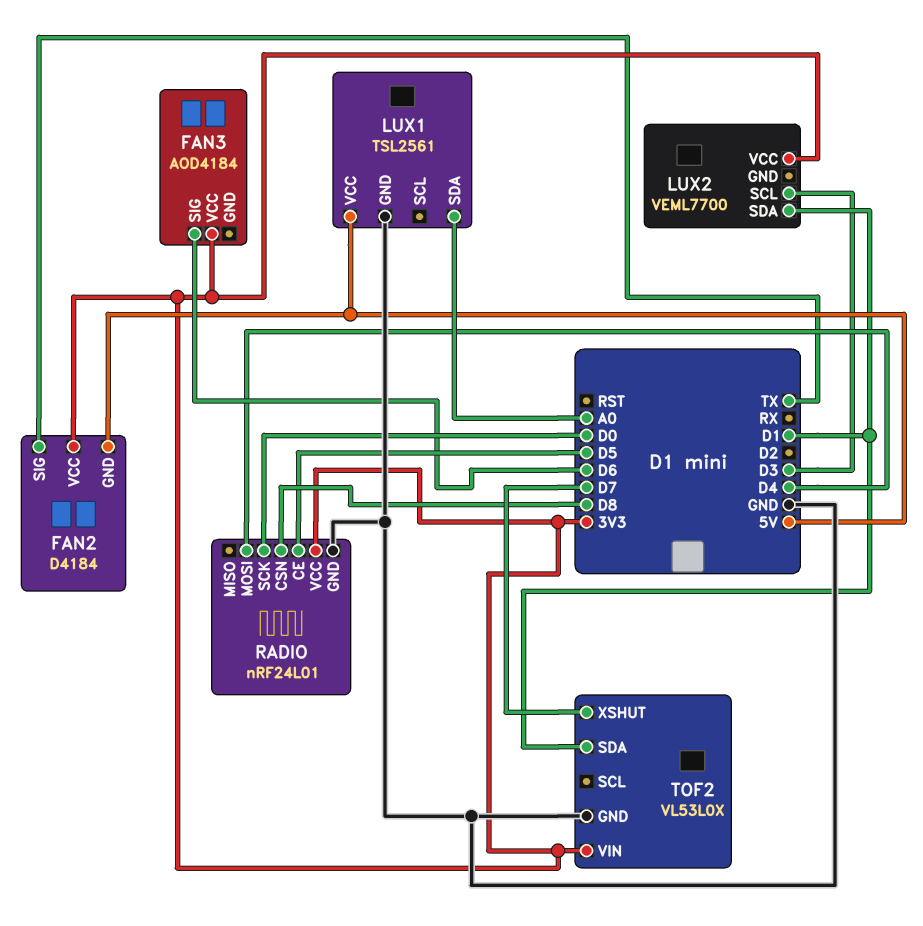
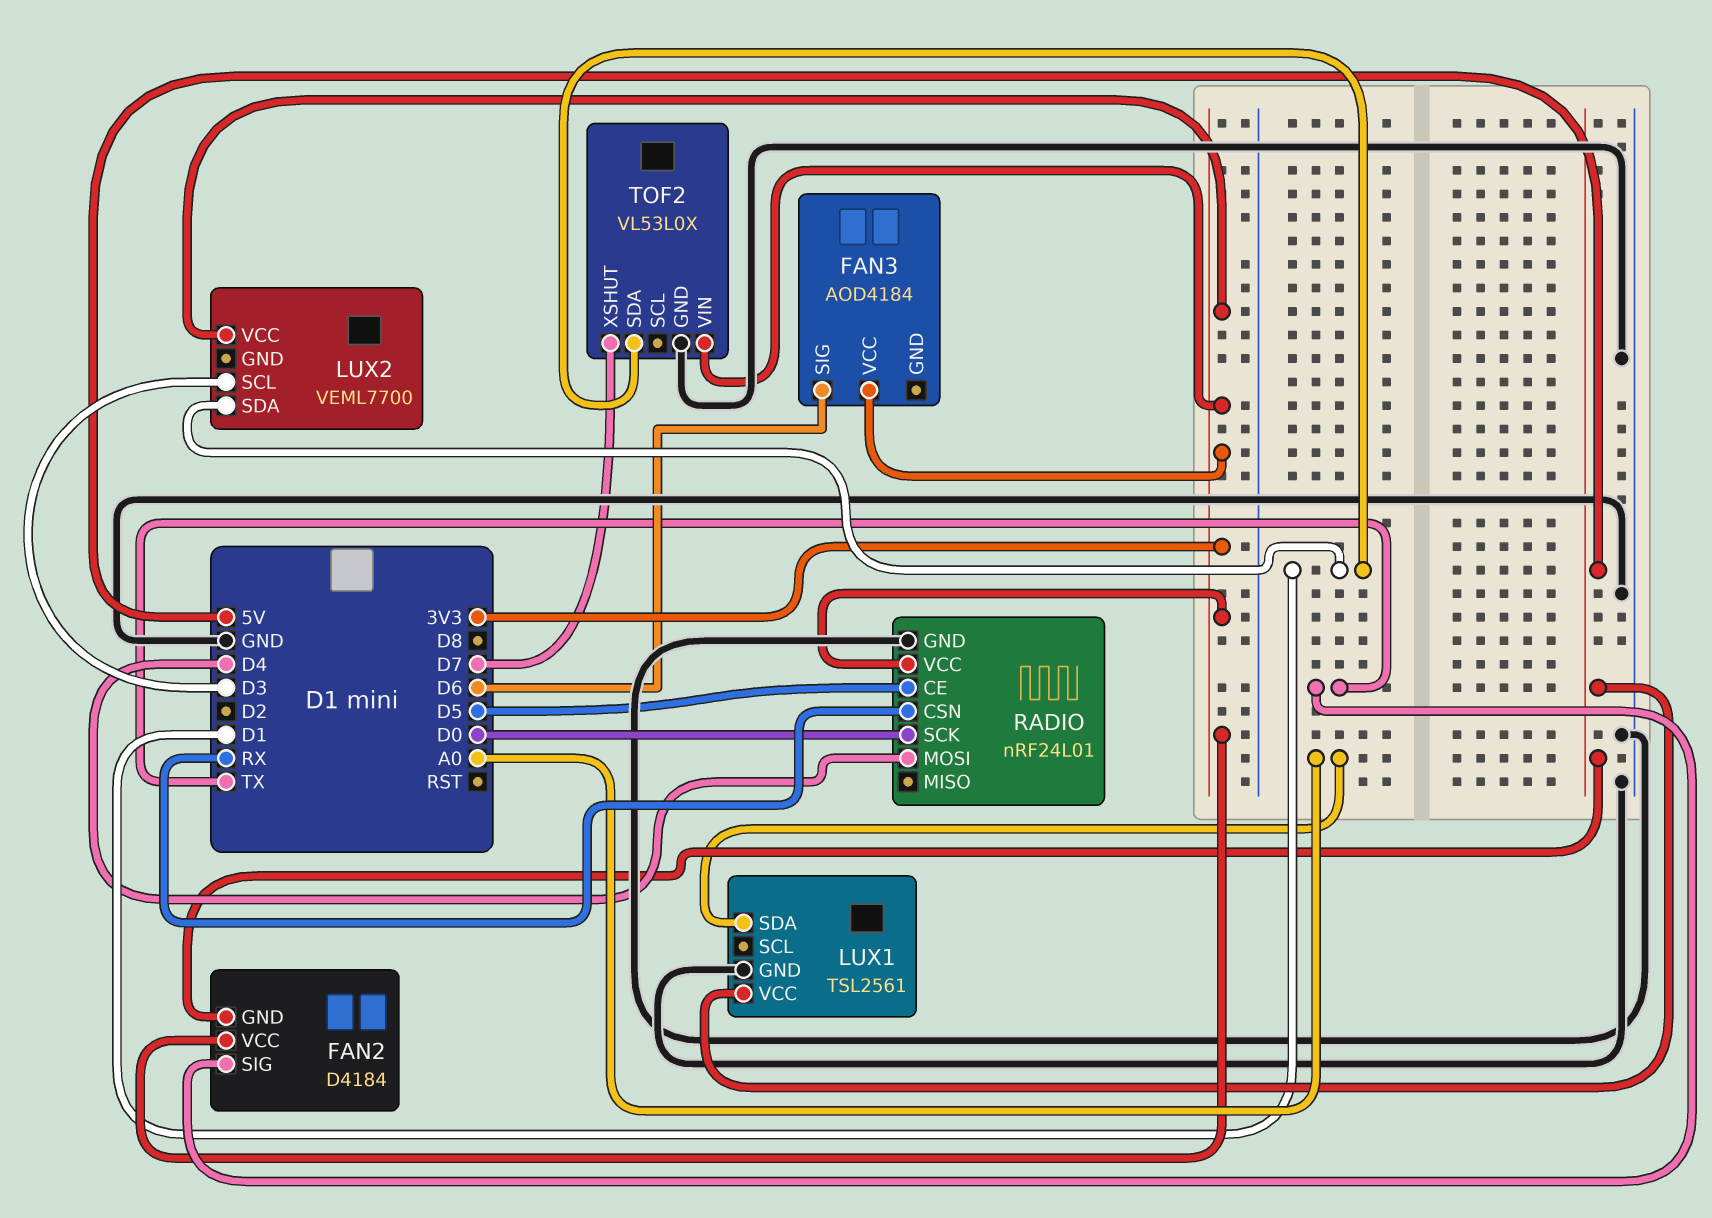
RADIO pin CSN: D8 -> RX

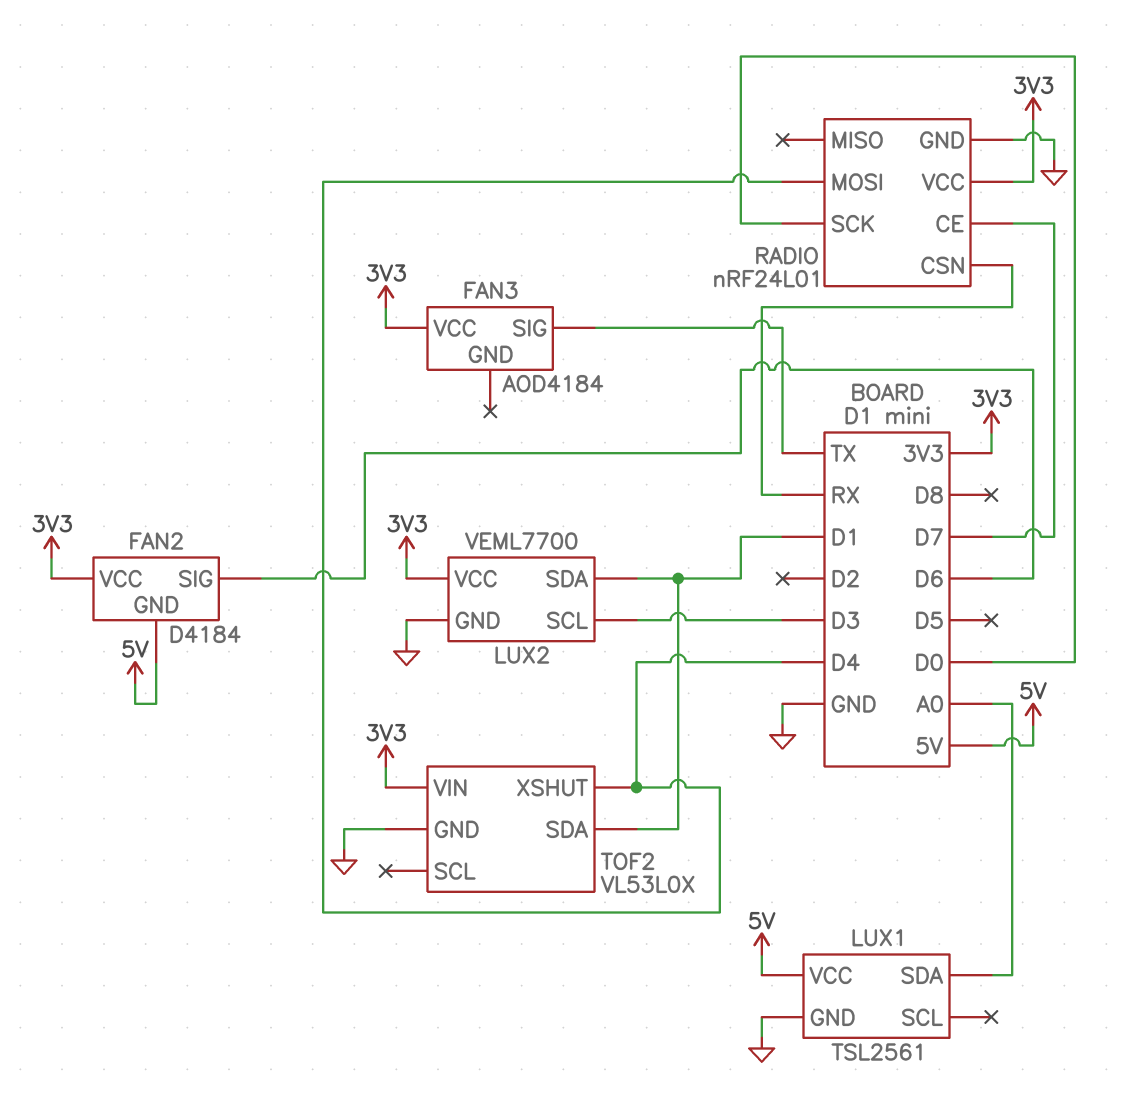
FAN2 pin SIG: TX -> D6
FAN3 pin SIG: D6 -> TX
LUX2 pin GND: none -> GND
RADIO pin CE: D5 -> D7
TOF2 pin XSHUT: D7 -> D4

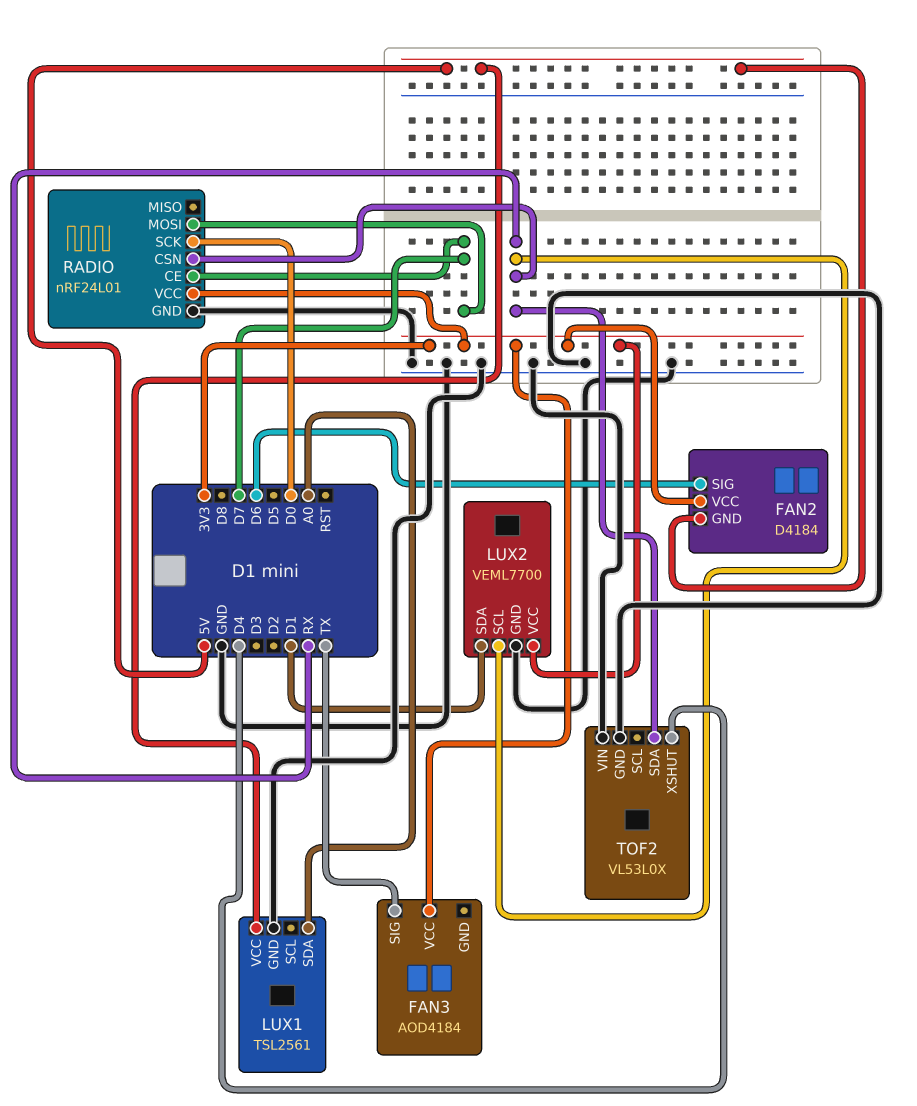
LUX2 pin SCL: D3 -> RX
RADIO pin MOSI: D4 -> D7
TOF2 pin SDA: D1 -> RX
TOF2 pin VIN: 3V3 -> GND

